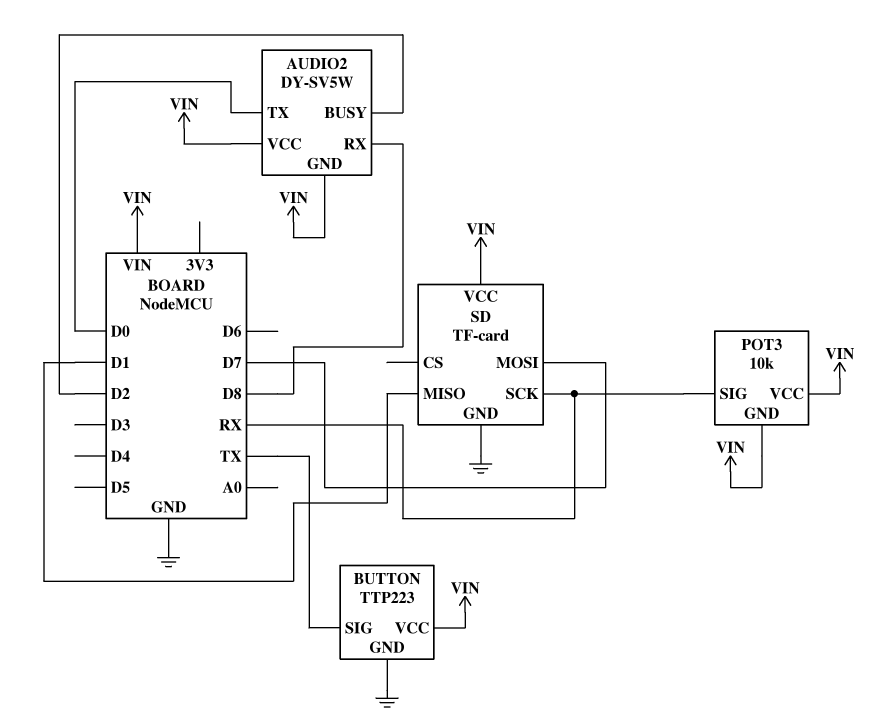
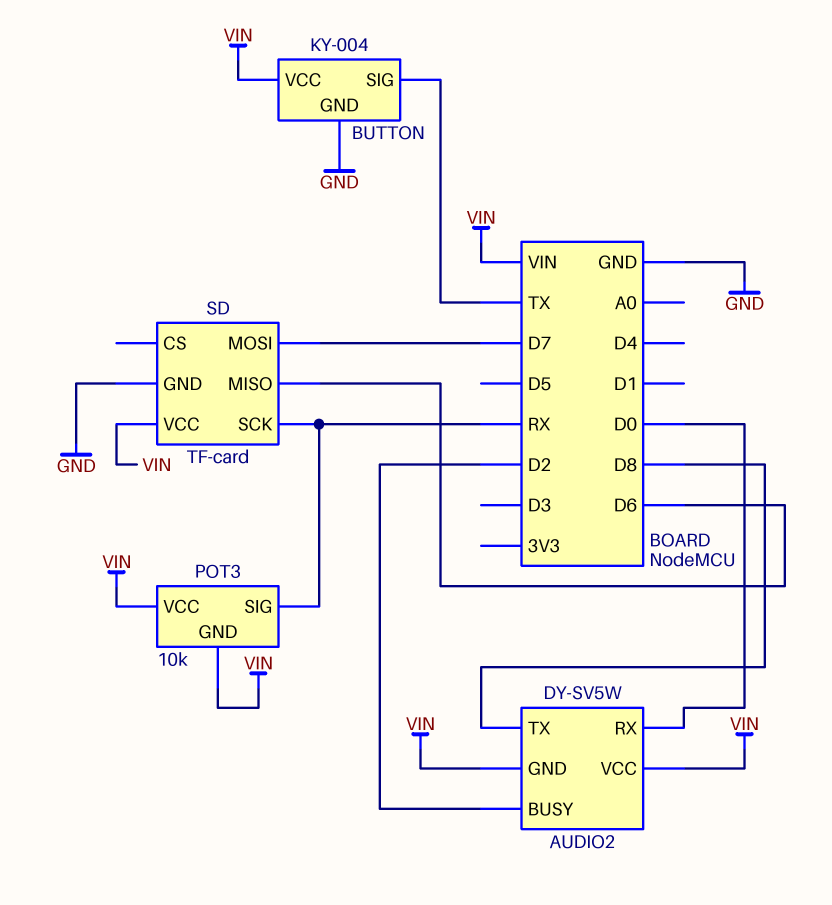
AUDIO2 pin RX: D8 -> D0
AUDIO2 pin TX: D0 -> D8
BUTTON: TTP223 -> KY-004
SD pin MISO: D1 -> D6

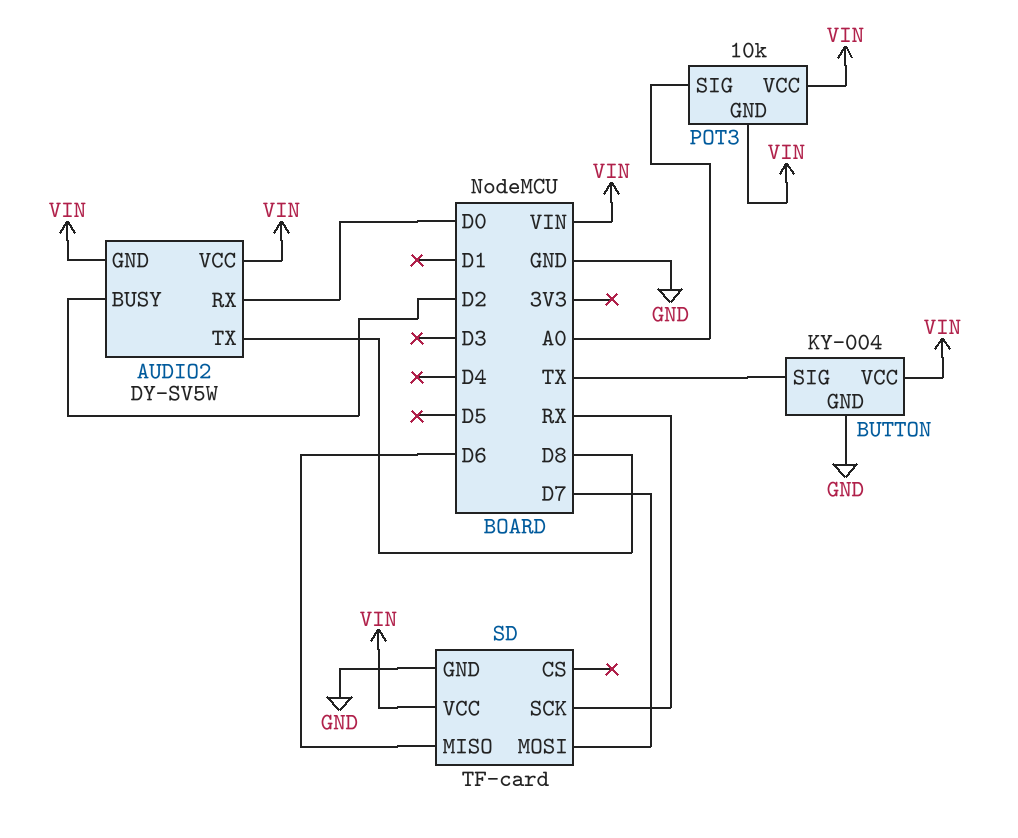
POT3 pin SIG: RX -> A0

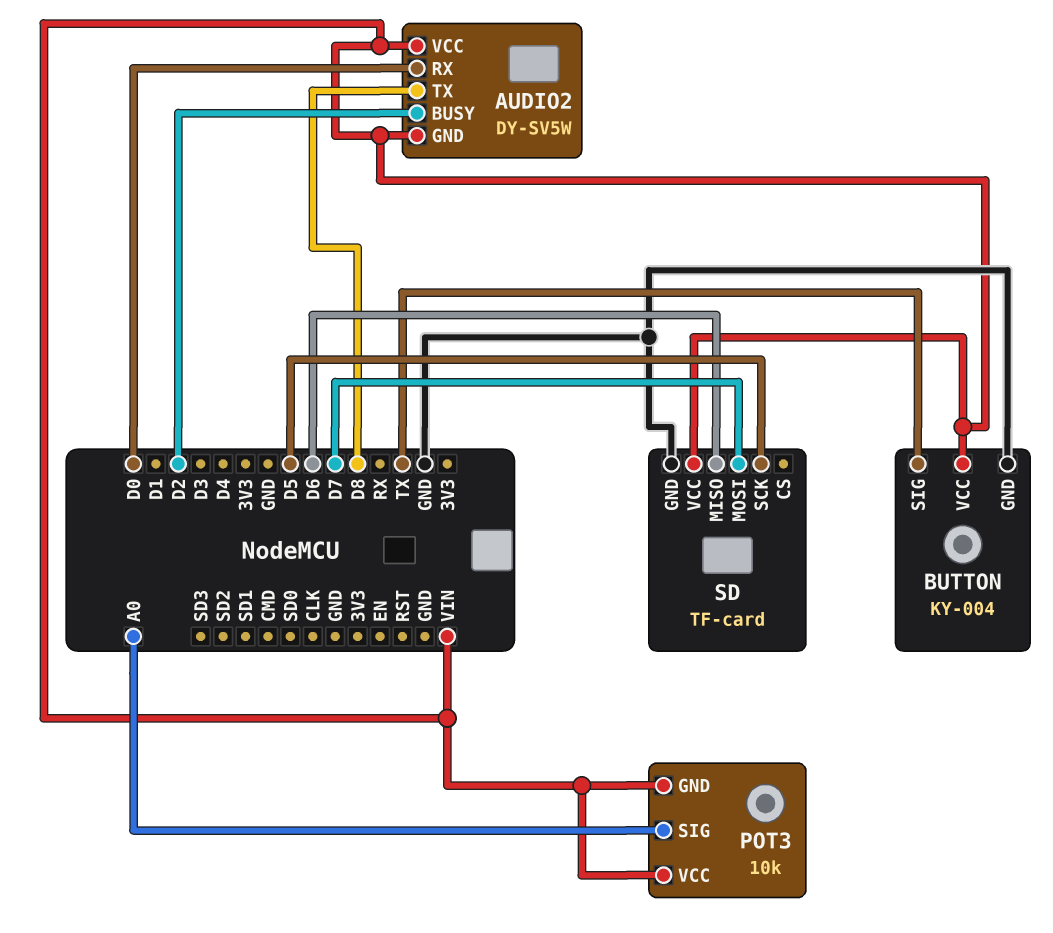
SD pin SCK: RX -> D5

